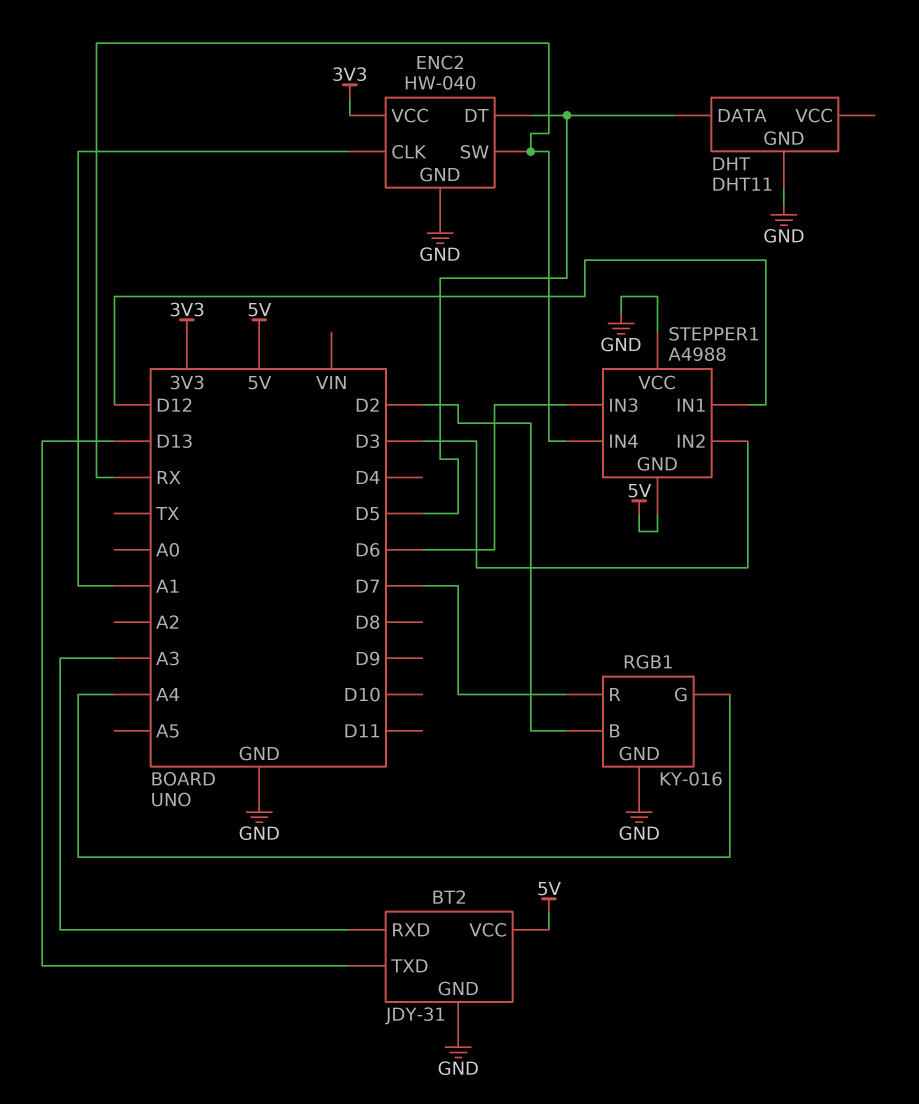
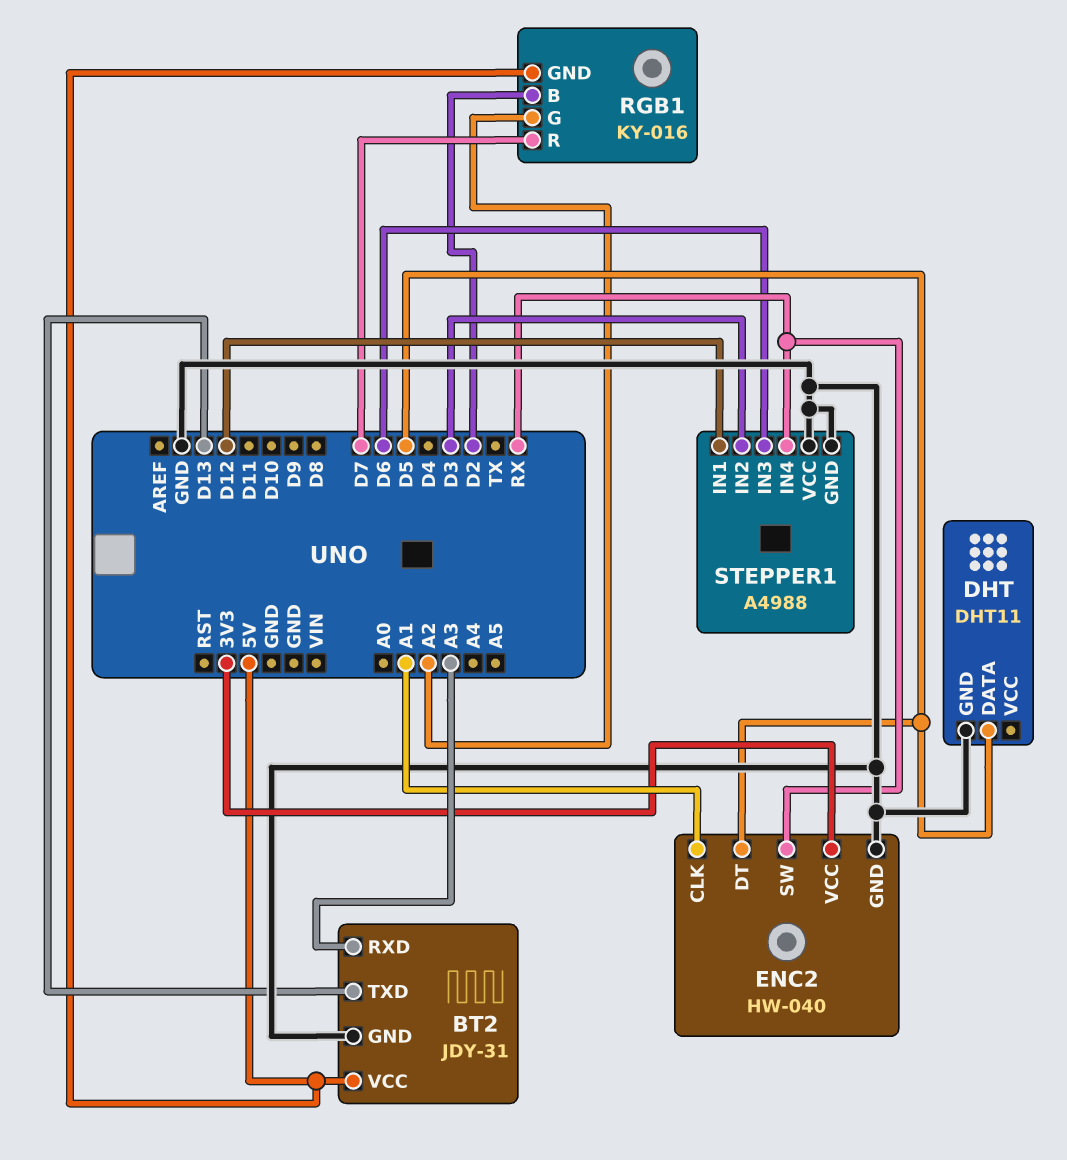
RGB1 pin G: A4 -> A2
RGB1 pin GND: GND -> 5V
STEPPER1 pin GND: 5V -> GND

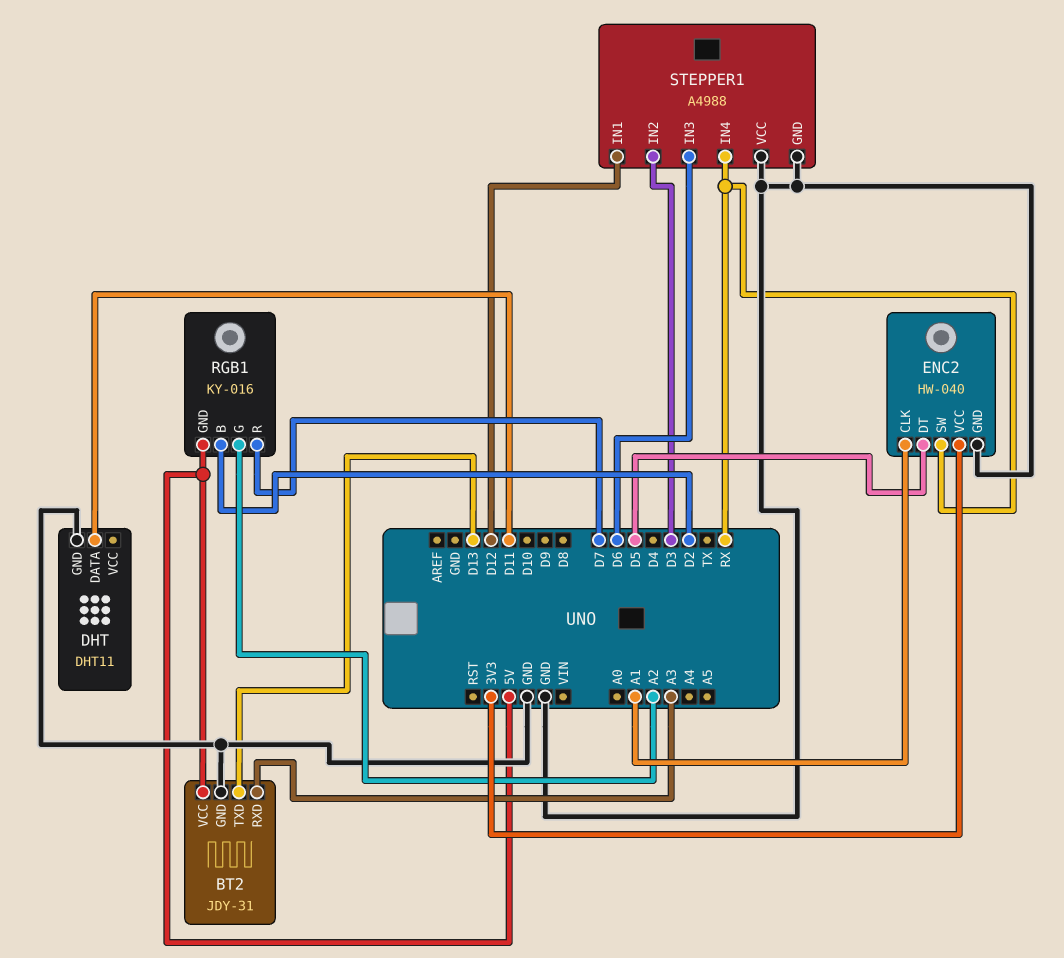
DHT pin DATA: D5 -> D11

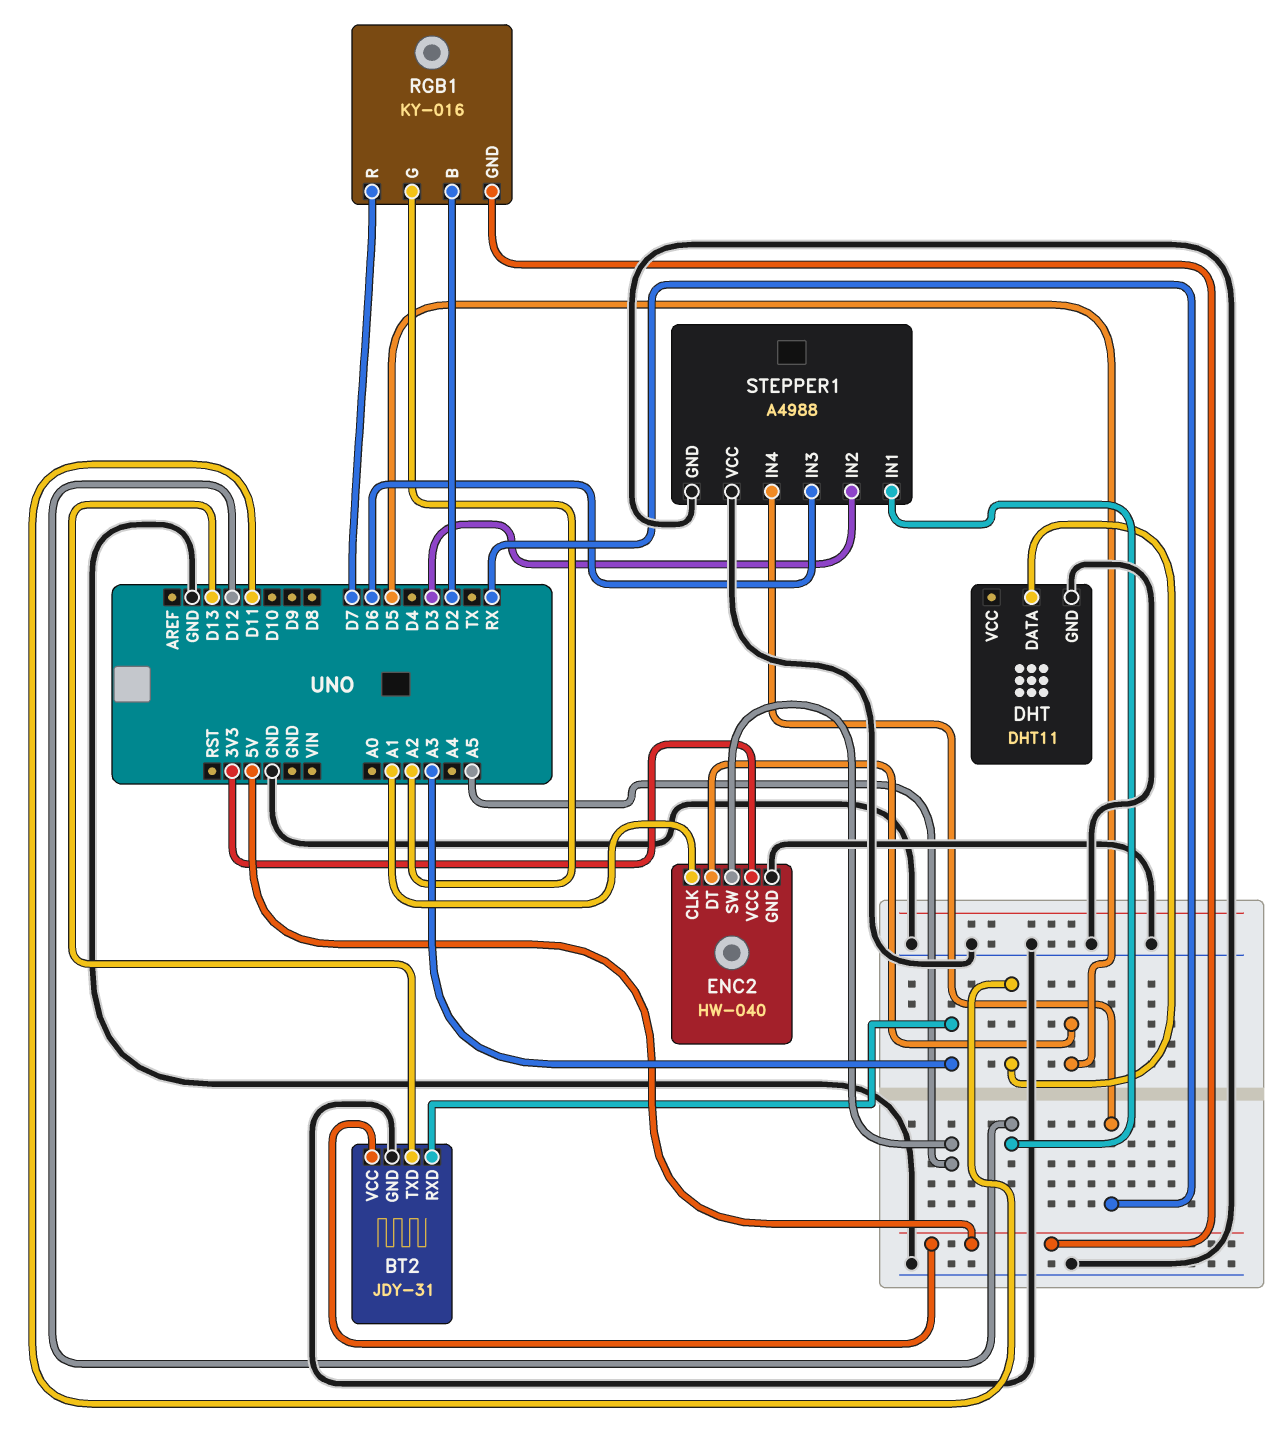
ENC2 pin SW: RX -> A5

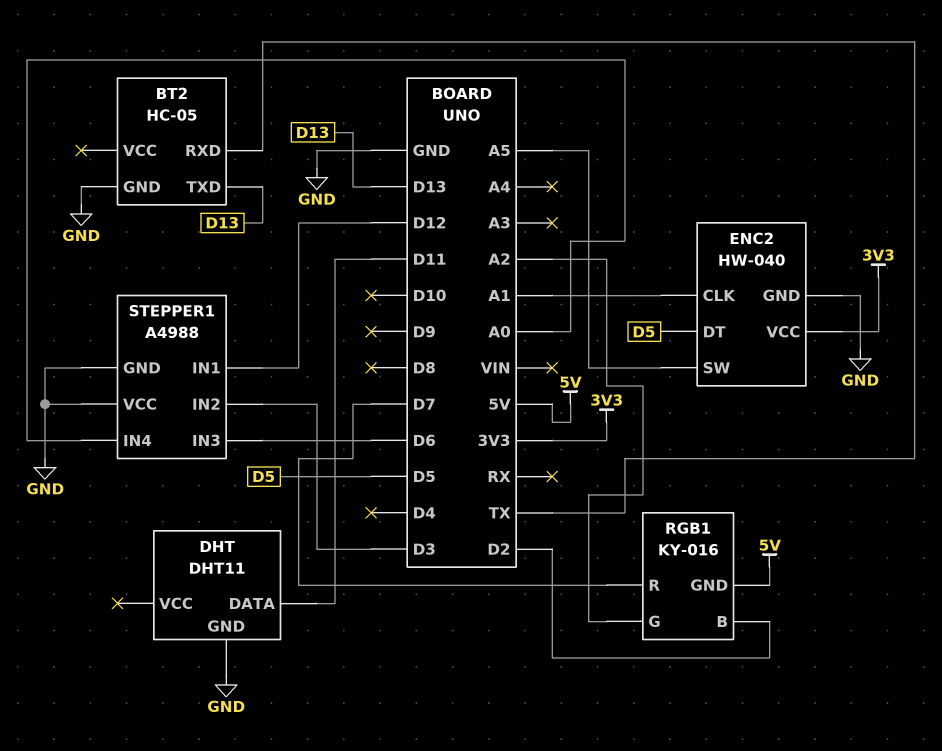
BT2: JDY-31 -> HC-05
BT2 pin RXD: A3 -> TX
BT2 pin VCC: 5V -> none
STEPPER1 pin IN4: RX -> A0

